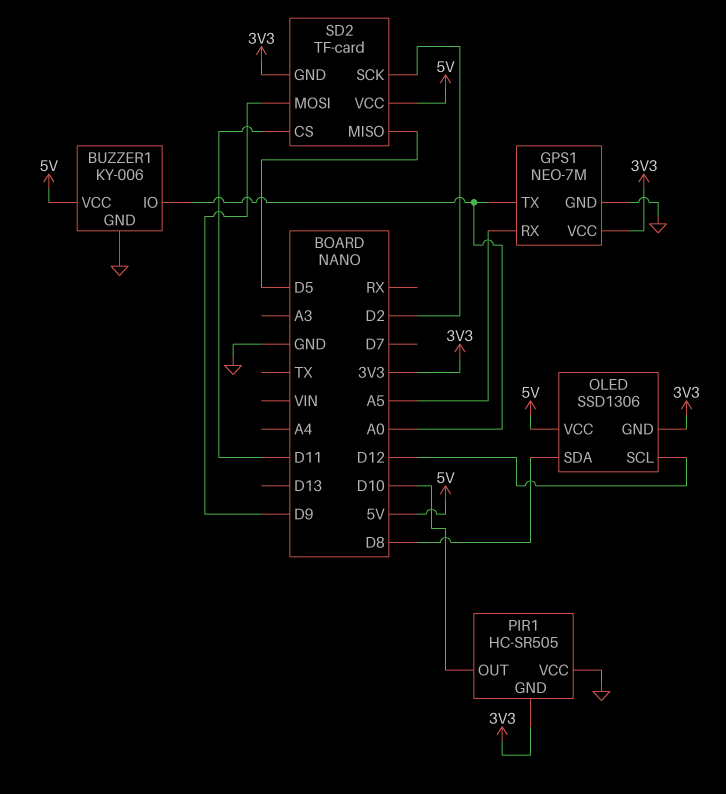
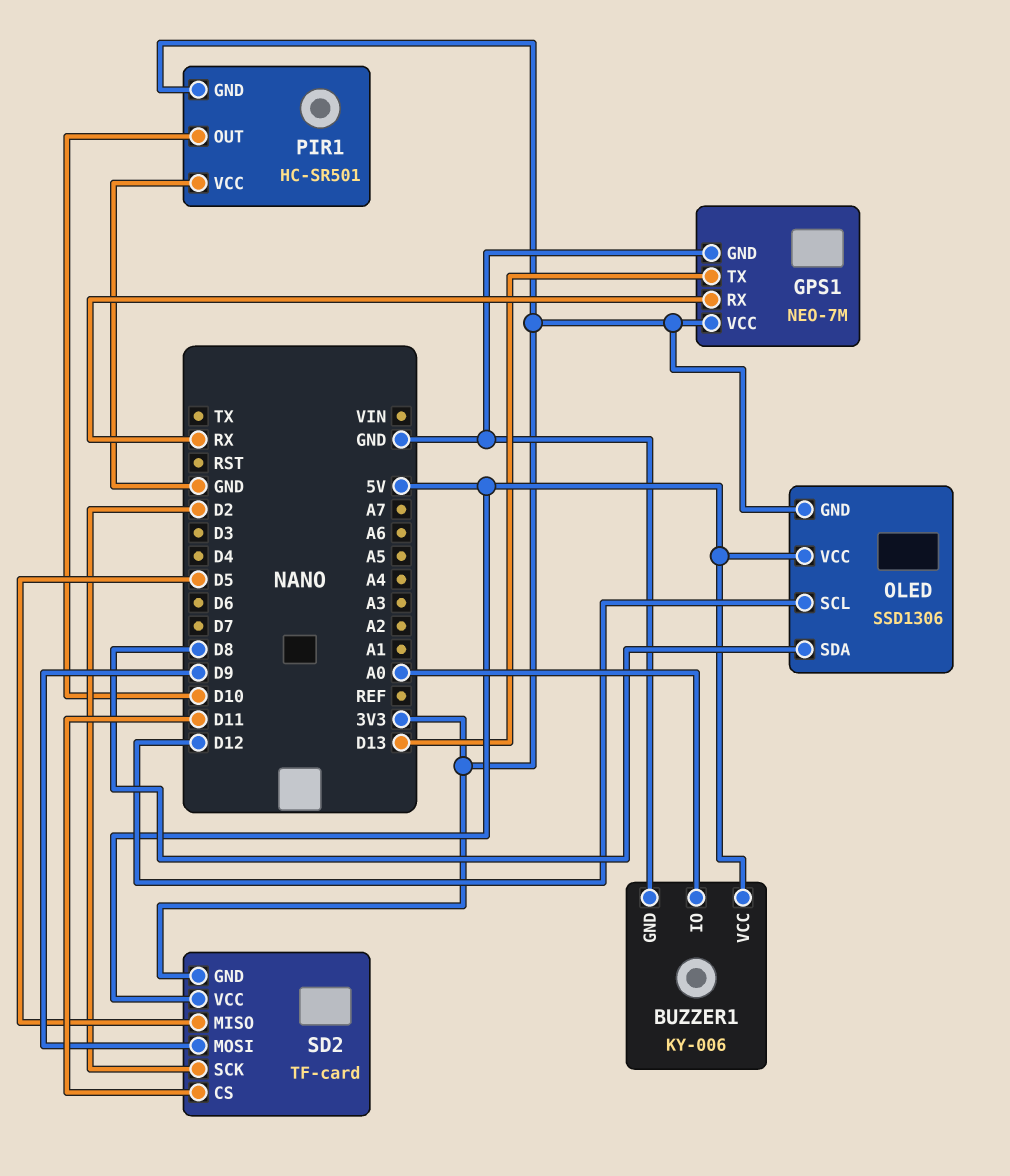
GPS1 pin RX: A5 -> RX
GPS1 pin TX: A0 -> D13
PIR1: HC-SR505 -> HC-SR501

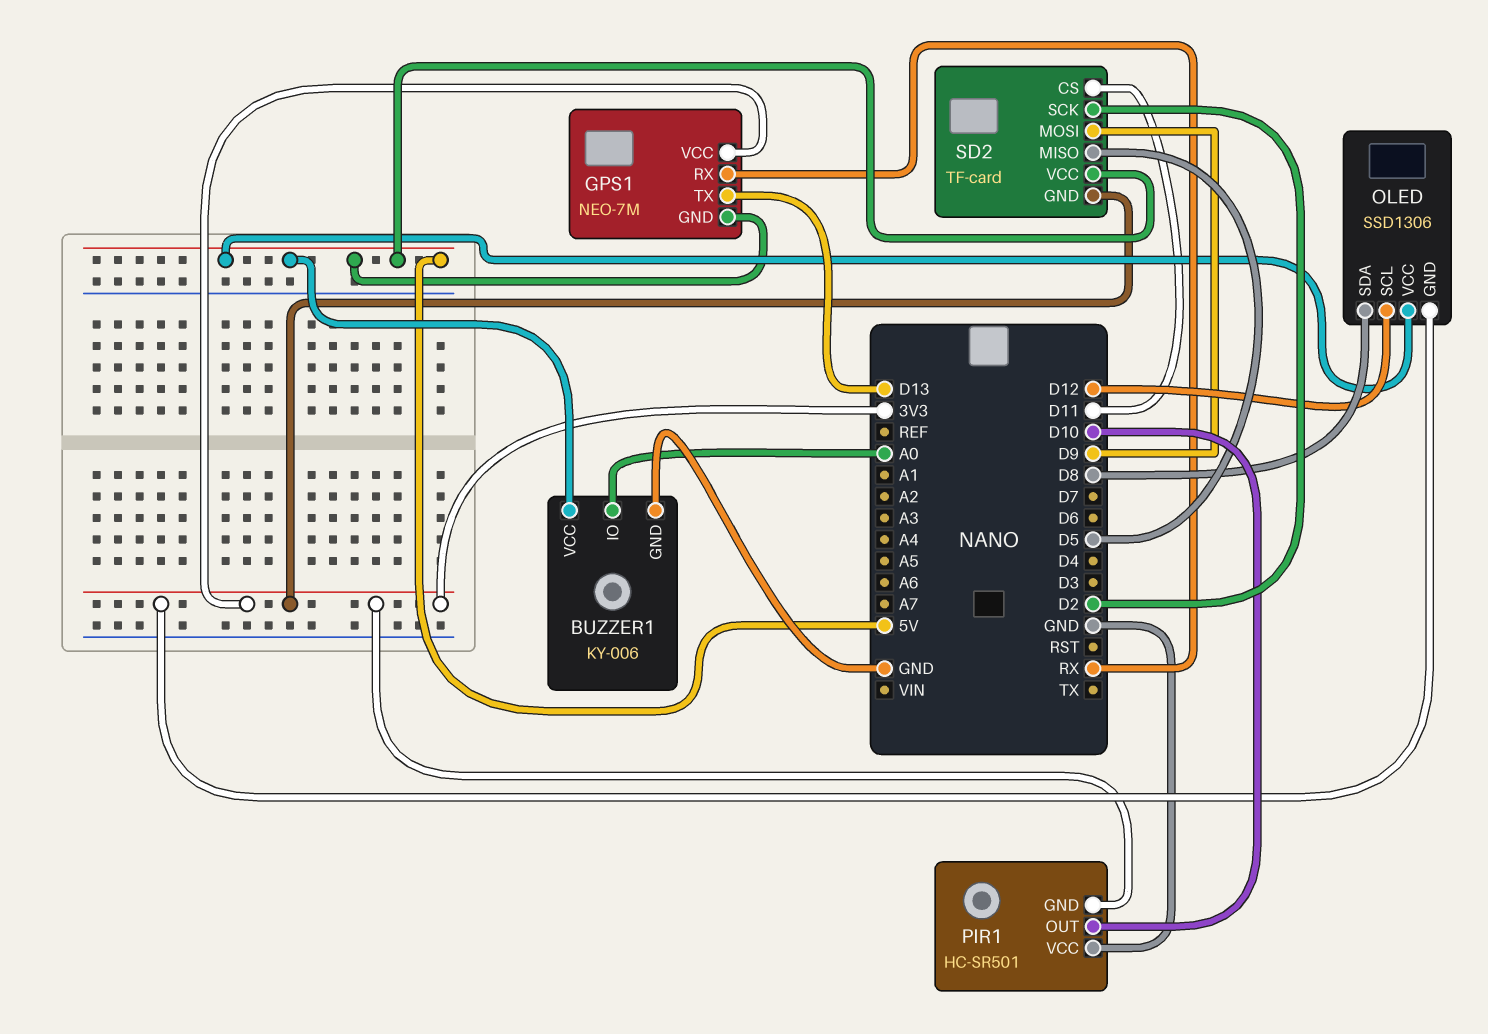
GPS1 pin GND: GND -> 5V

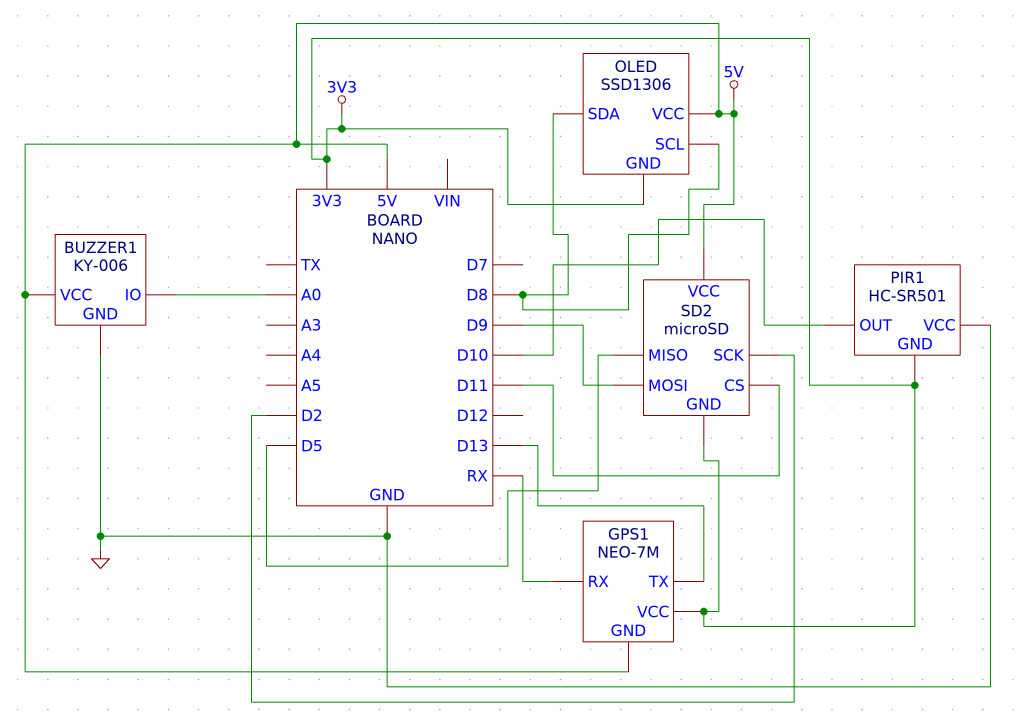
OLED pin SCL: D12 -> D8
SD2: TF-card -> microSD

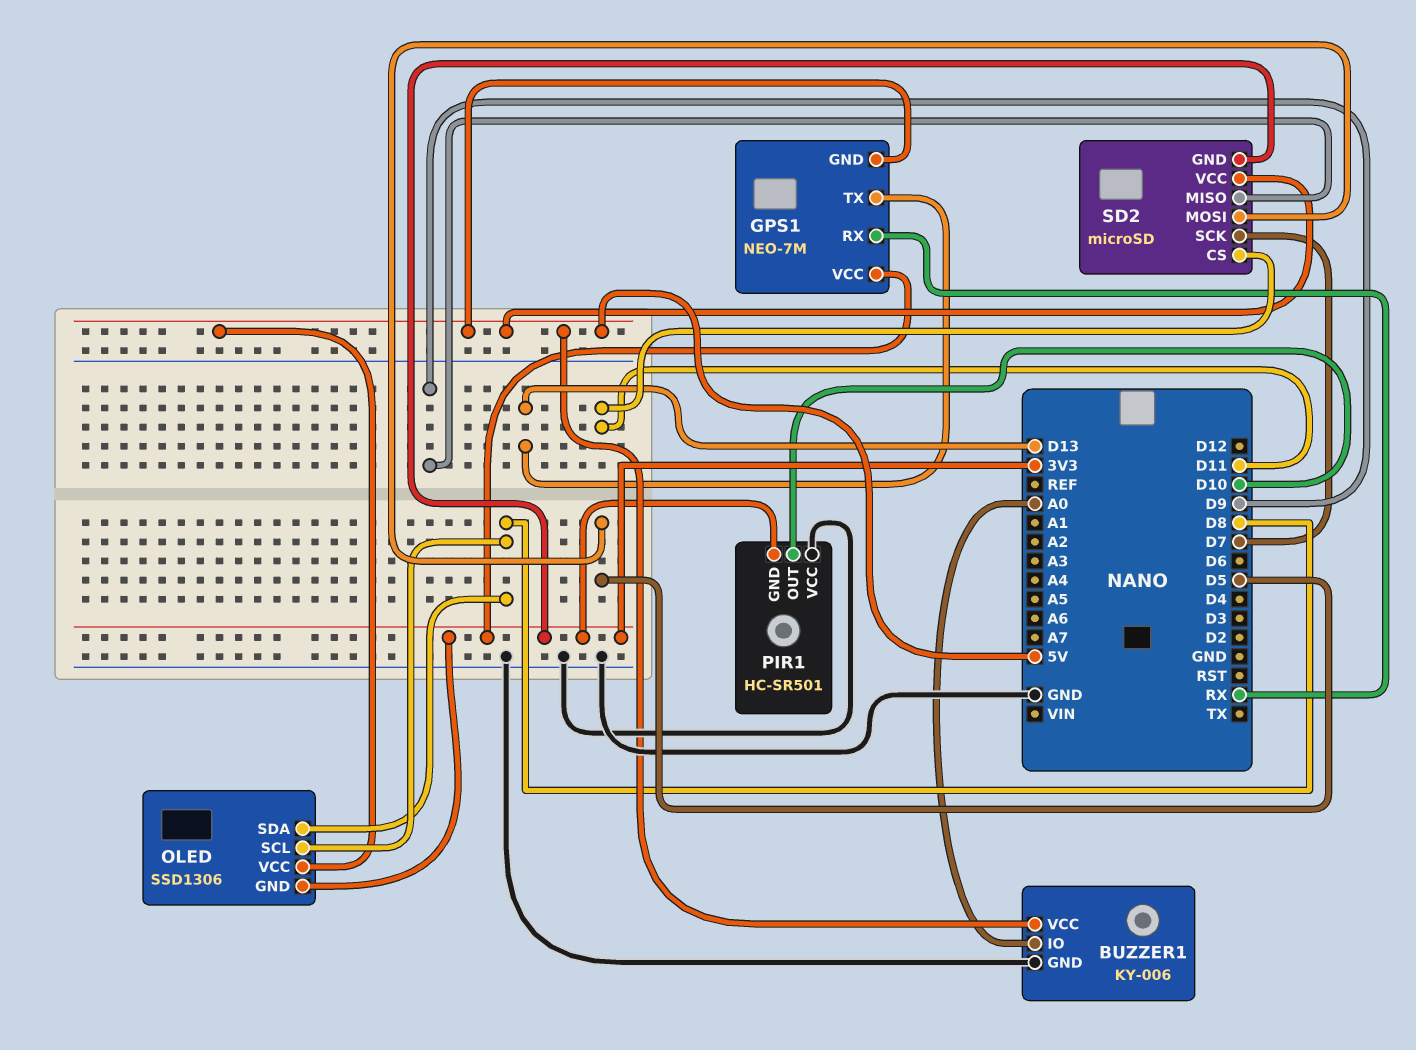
SD2 pin MISO: D5 -> D9
SD2 pin MOSI: D9 -> D5
SD2 pin SCK: D2 -> D7

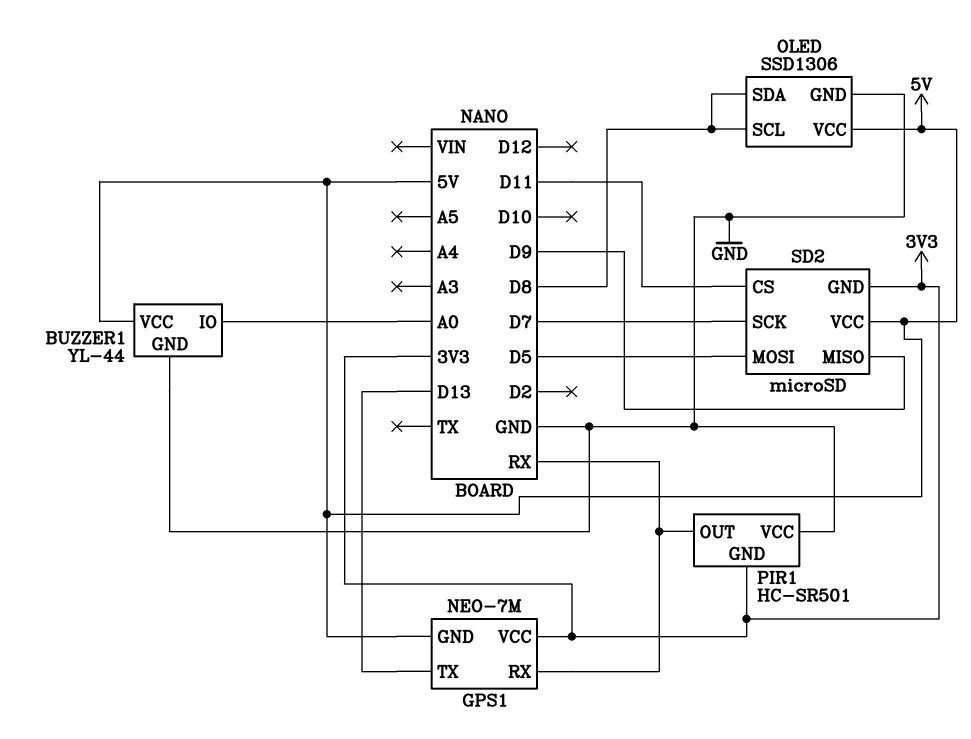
BUZZER1: KY-006 -> YL-44
OLED pin GND: 3V3 -> GND
PIR1 pin OUT: D10 -> RX

